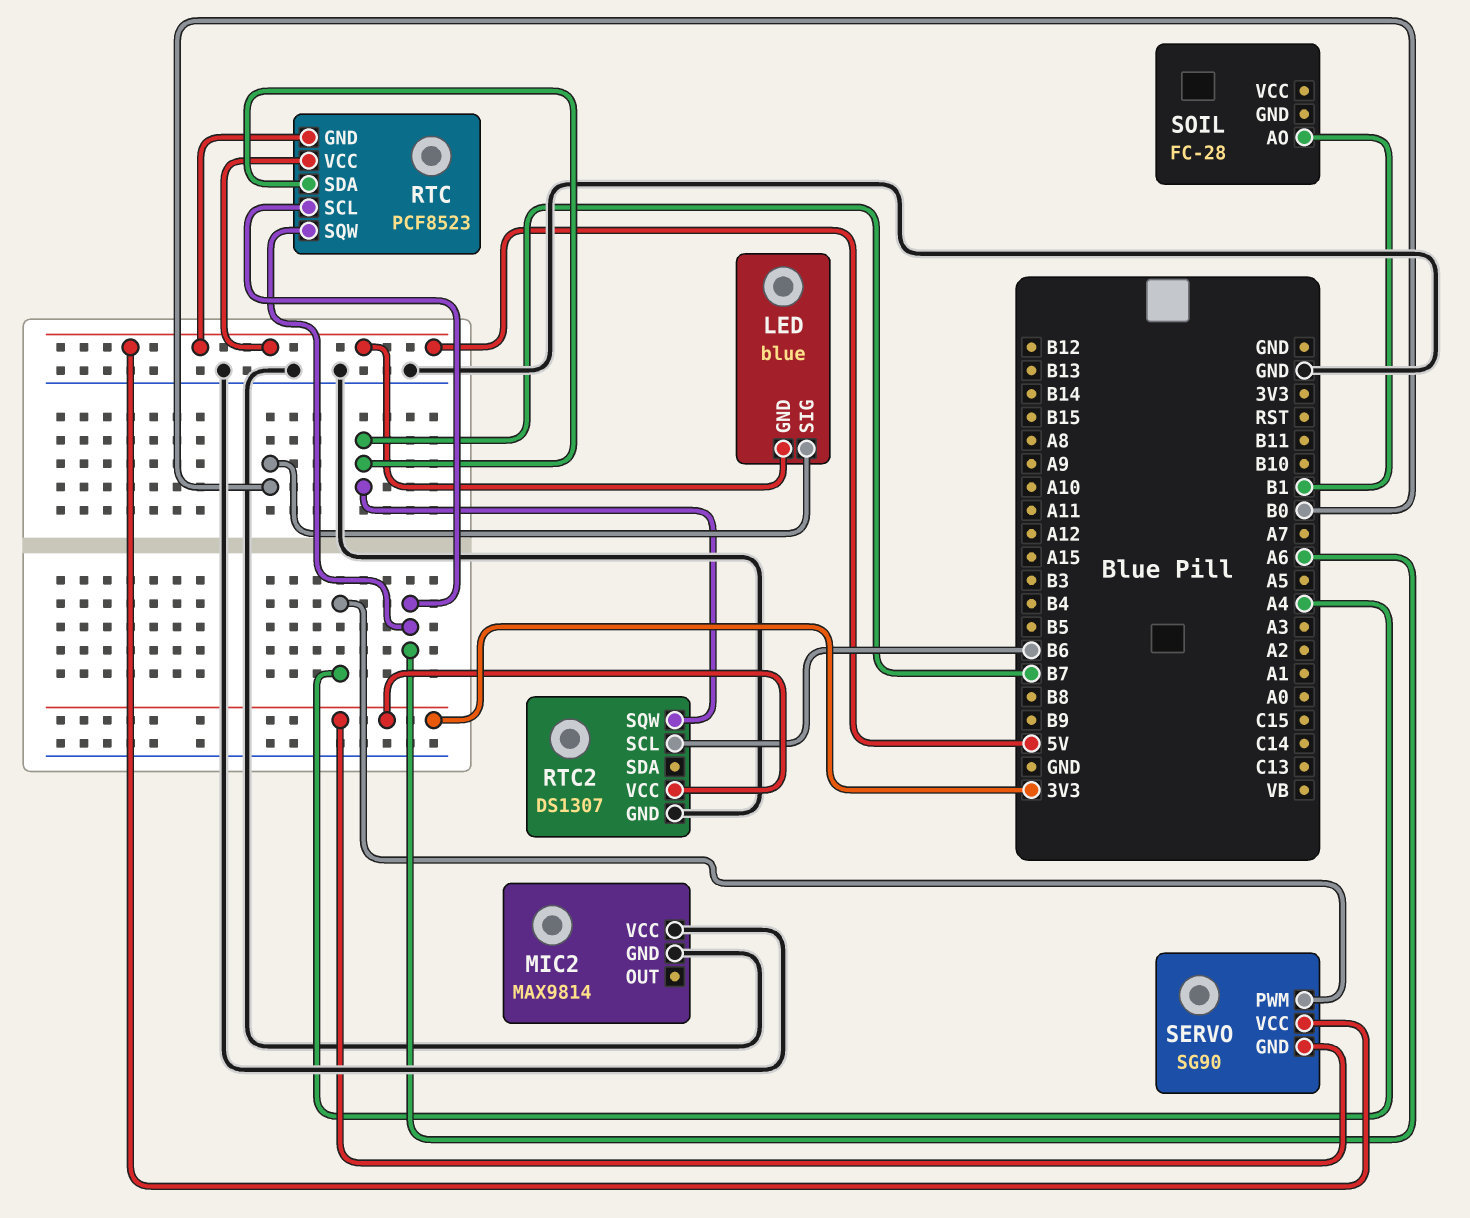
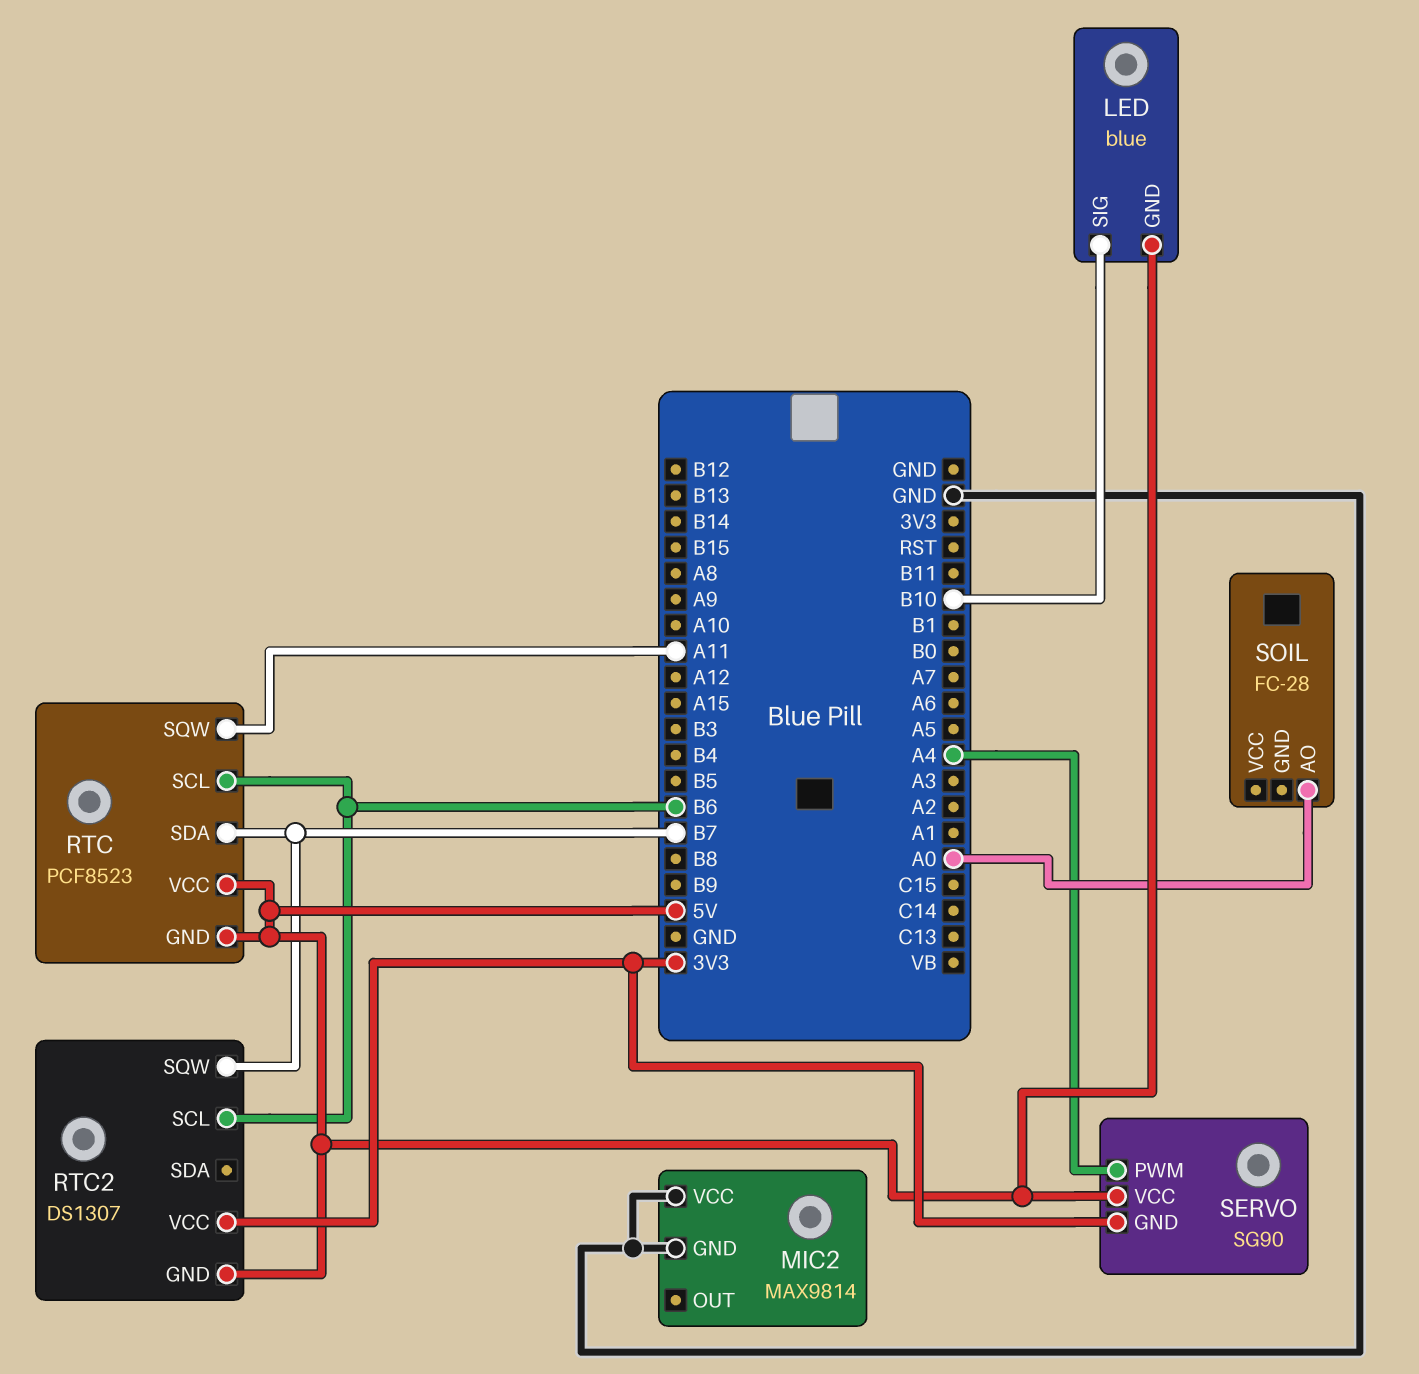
LED pin SIG: B0 -> B10
RTC pin SCL: A6 -> B6
RTC pin SQW: A6 -> A11
RTC2 pin GND: GND -> 5V
SOIL pin AO: B1 -> A0

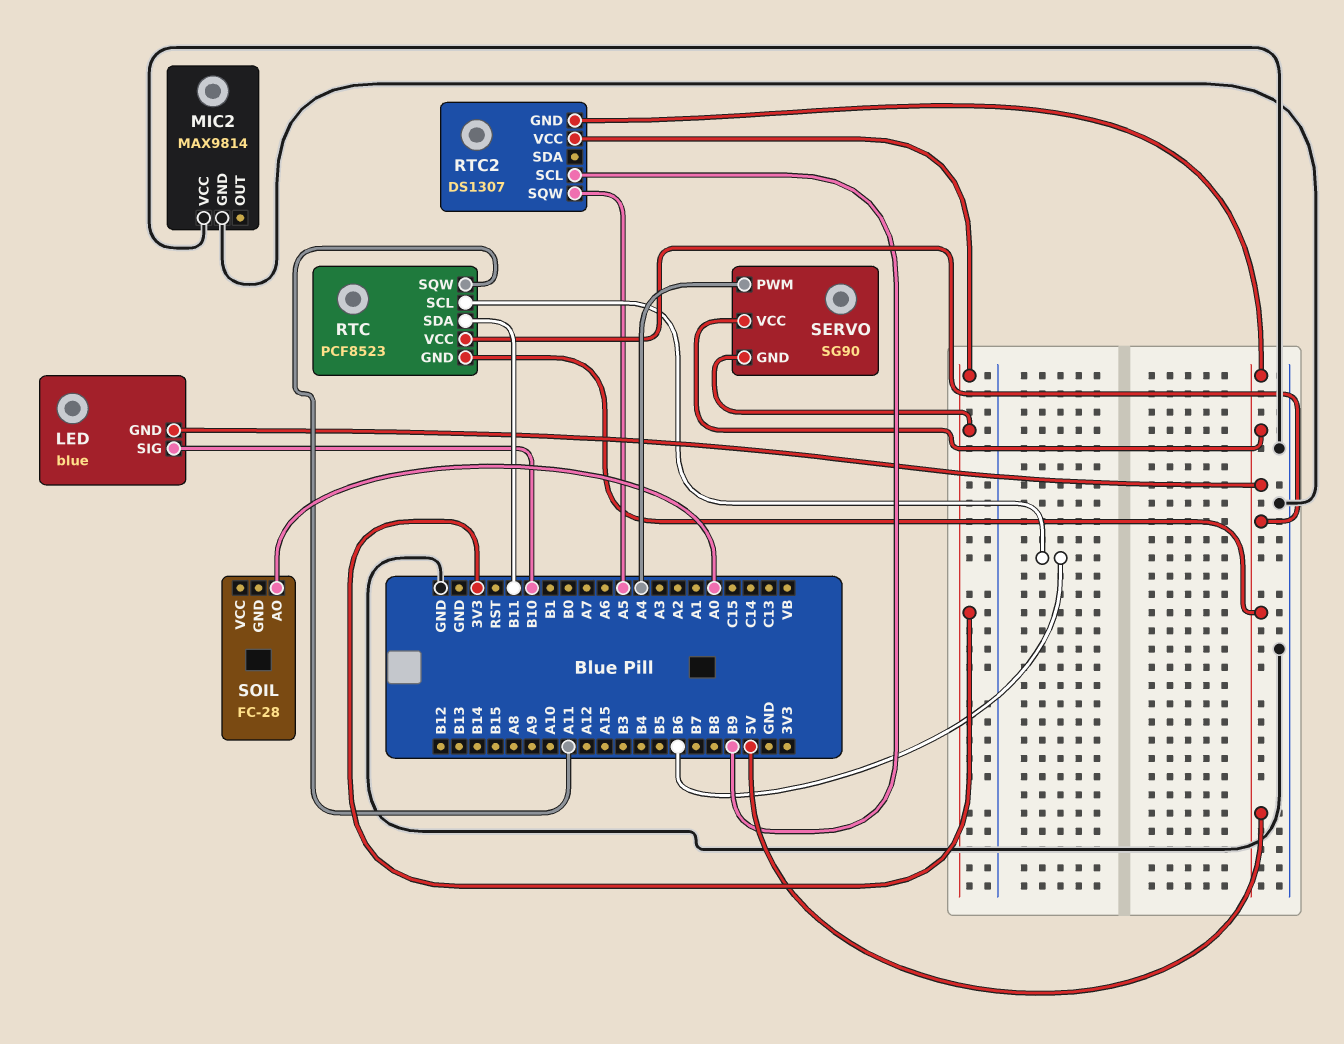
RTC pin SDA: B7 -> B11
RTC2 pin SCL: B6 -> B9
RTC2 pin SQW: B7 -> A5

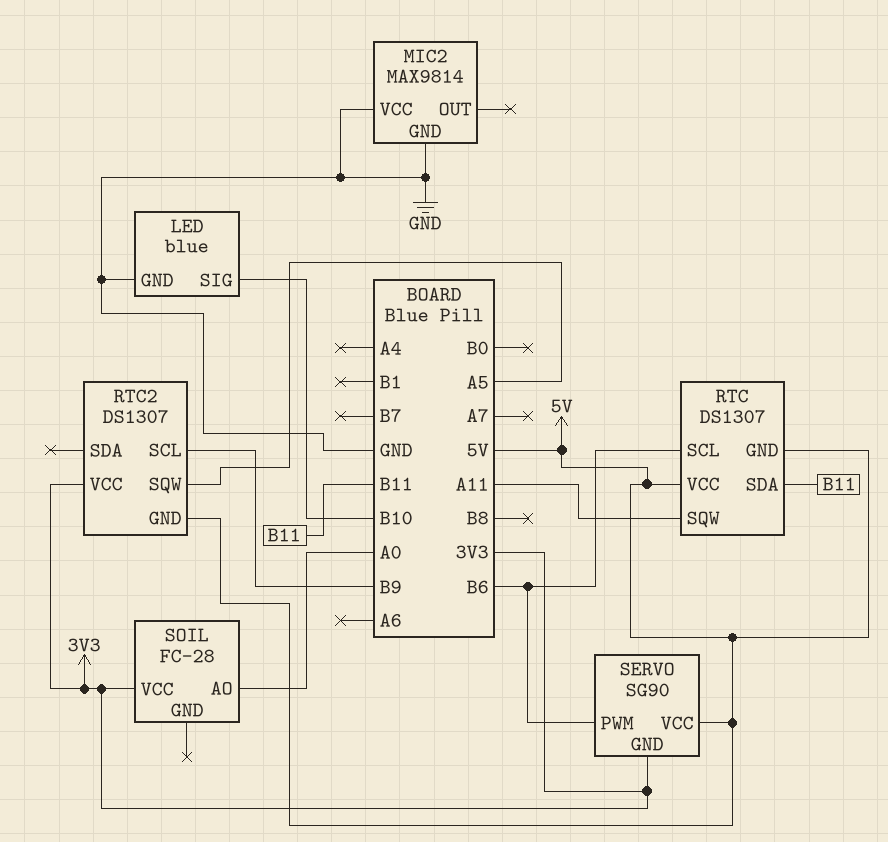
LED pin GND: 5V -> GND
RTC: PCF8523 -> DS1307
SERVO pin PWM: A4 -> B6
SOIL pin VCC: none -> 3V3

